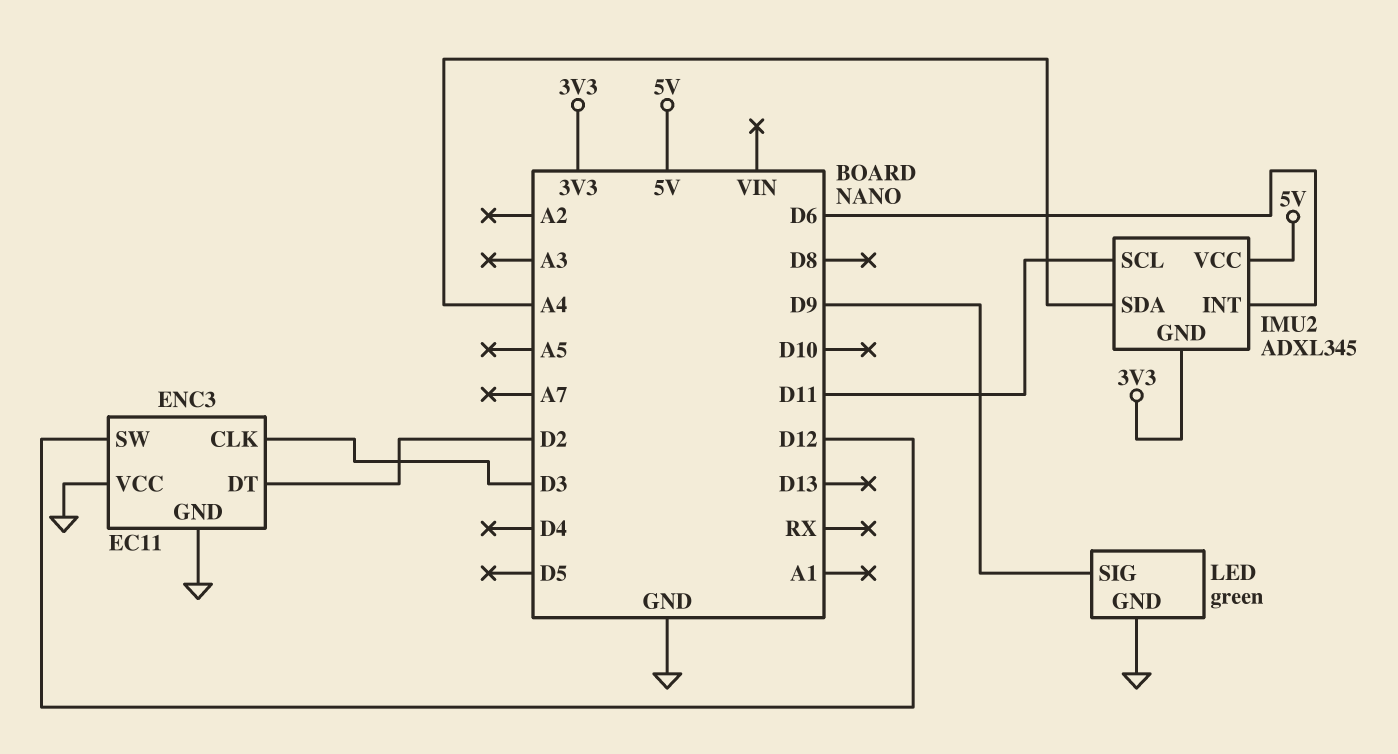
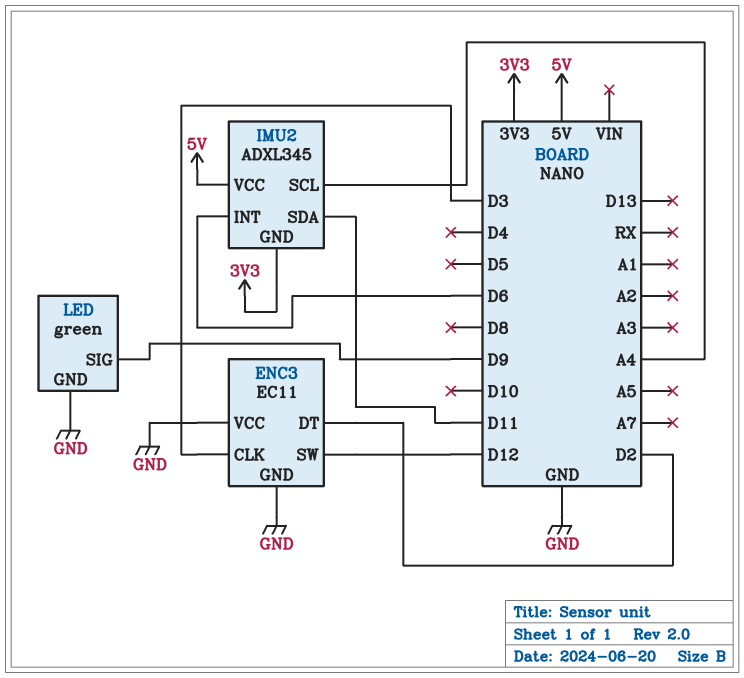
IMU2 pin SCL: D11 -> A4
IMU2 pin SDA: A4 -> D11

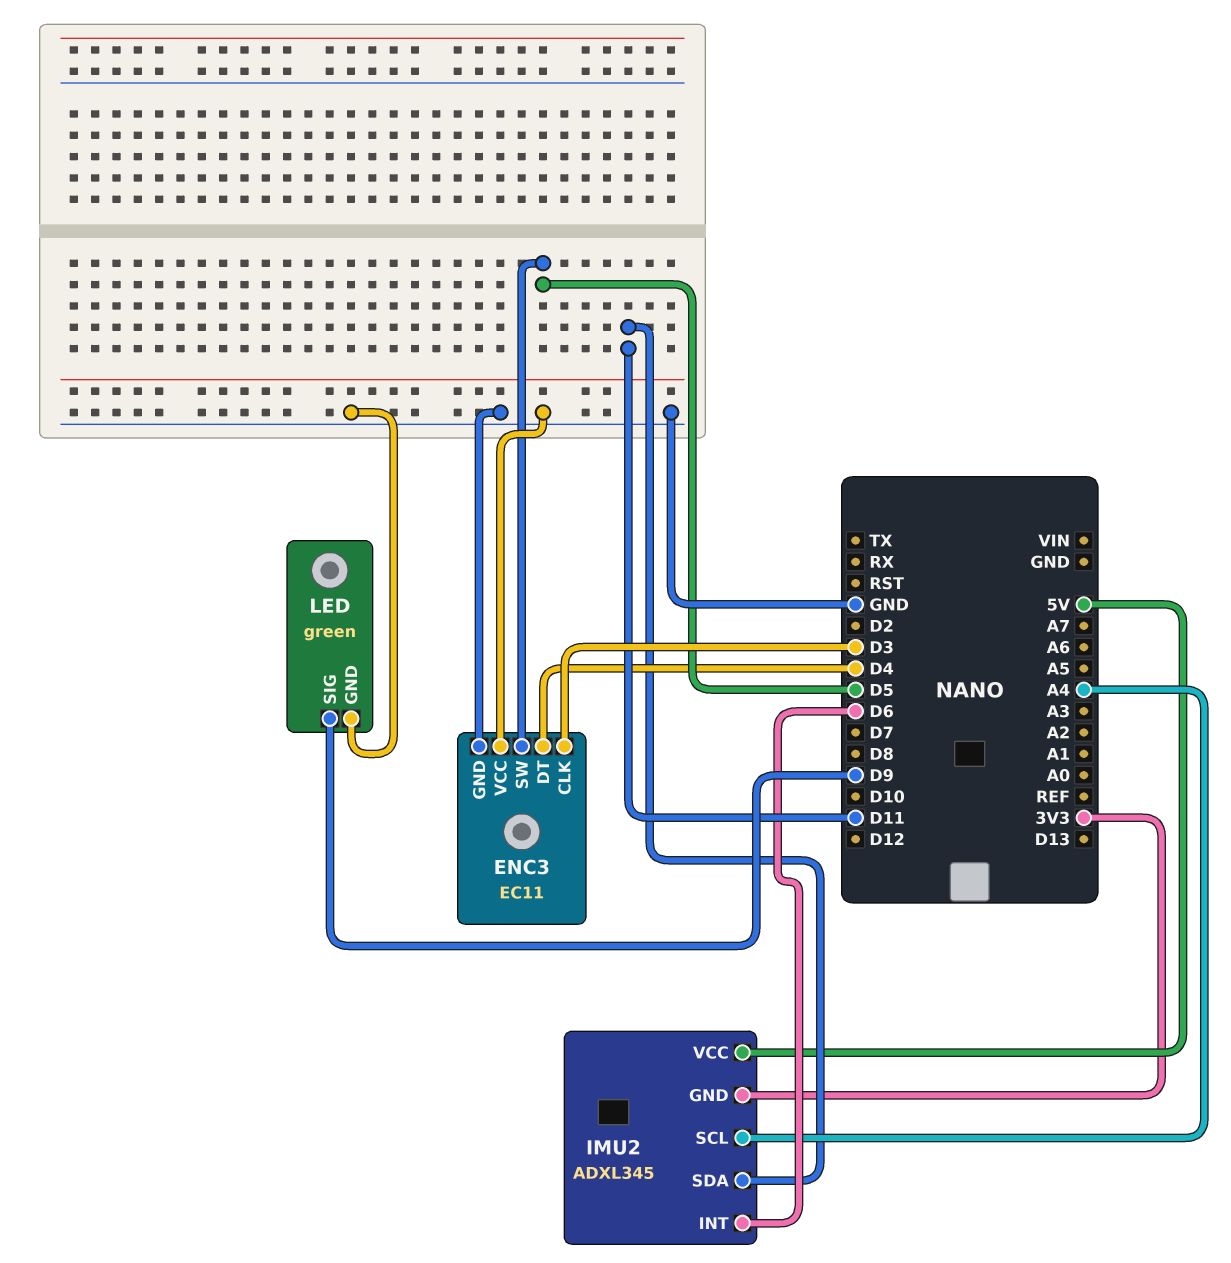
ENC3 pin DT: D2 -> D4
ENC3 pin SW: D12 -> D5

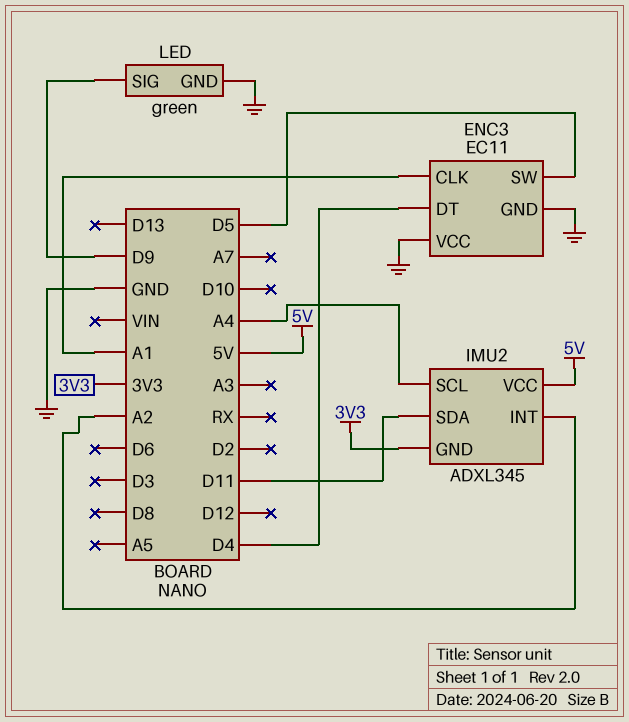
ENC3 pin CLK: D3 -> A1
IMU2 pin INT: D6 -> A2

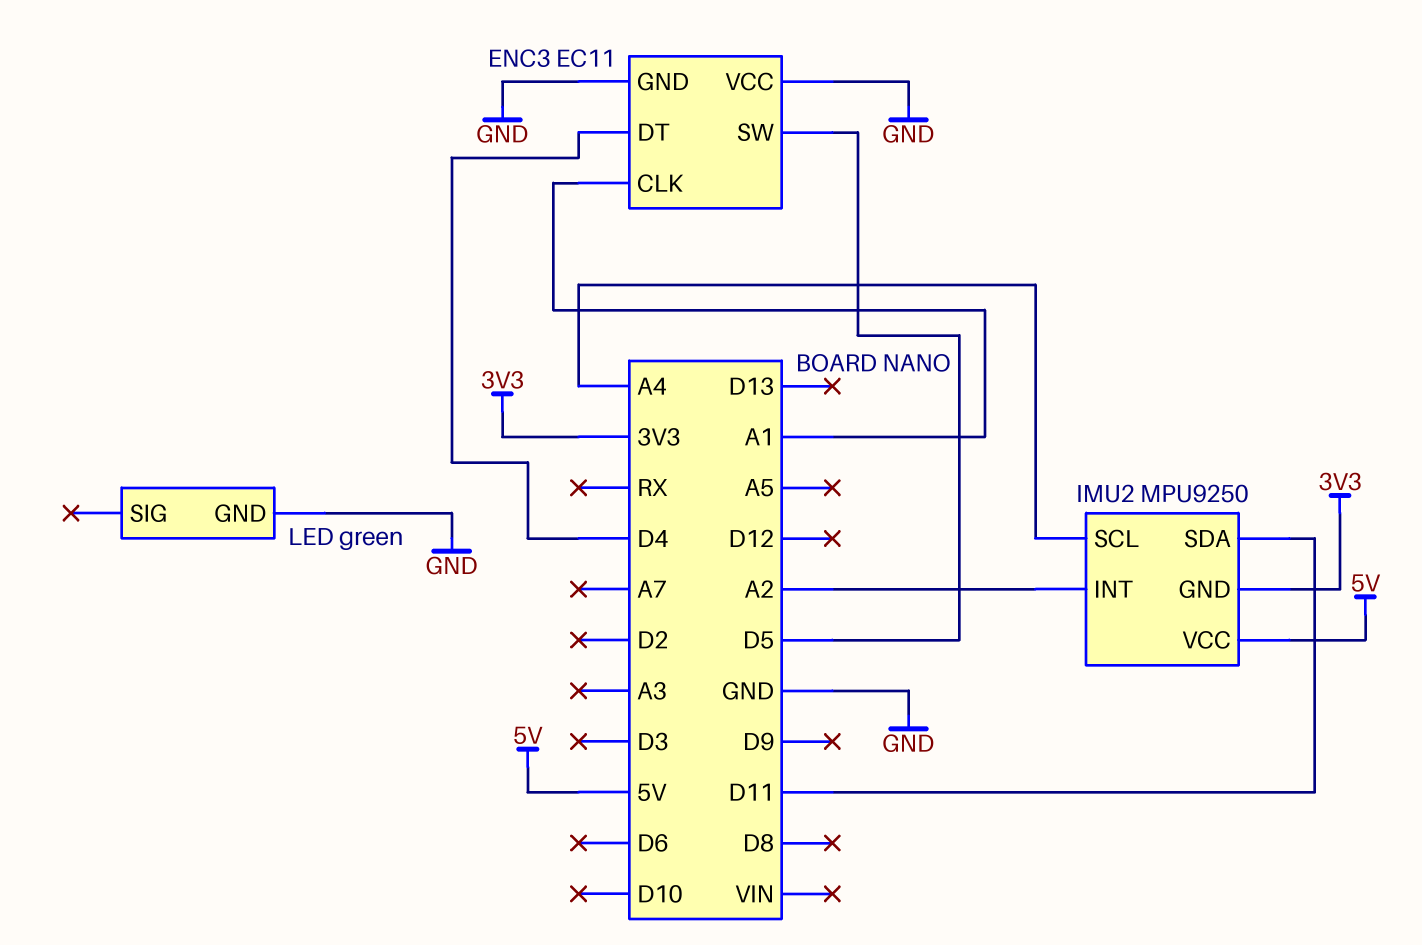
IMU2: ADXL345 -> MPU9250
LED pin SIG: D9 -> none

